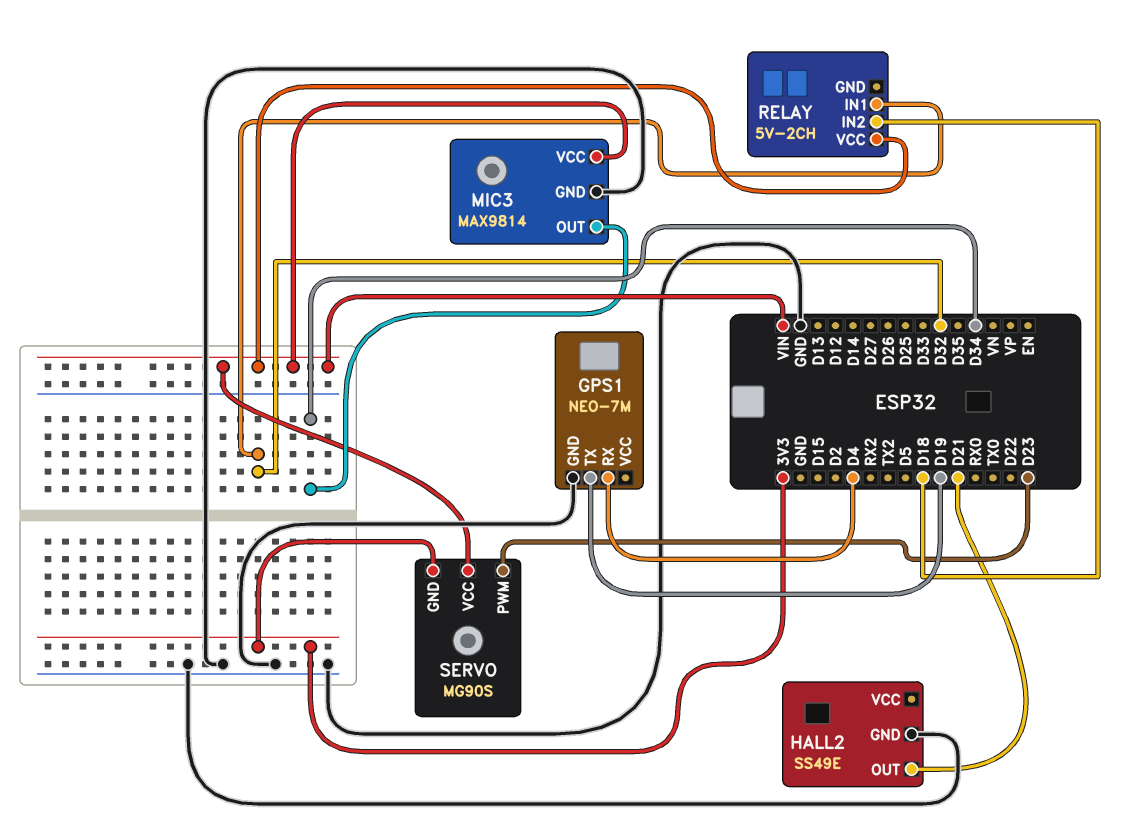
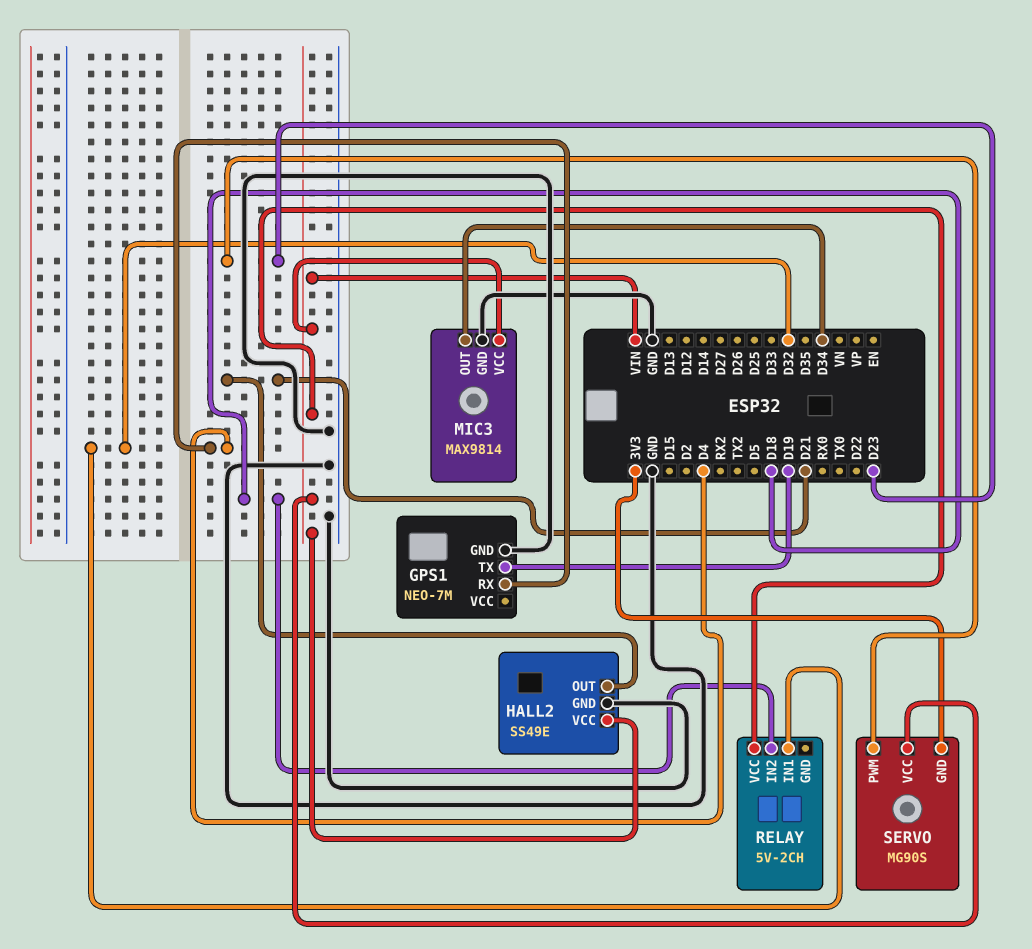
HALL2 pin VCC: none -> VIN

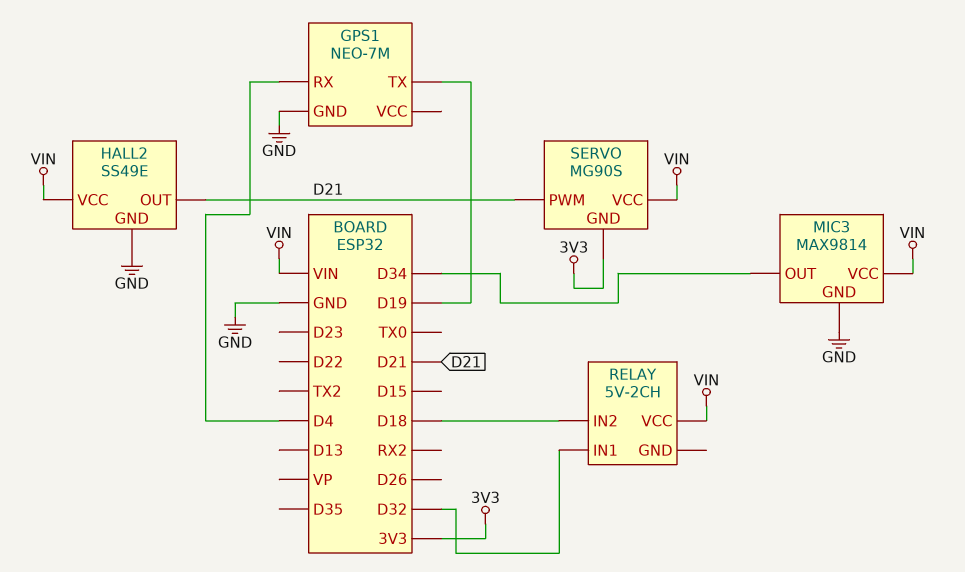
SERVO pin PWM: D23 -> D21

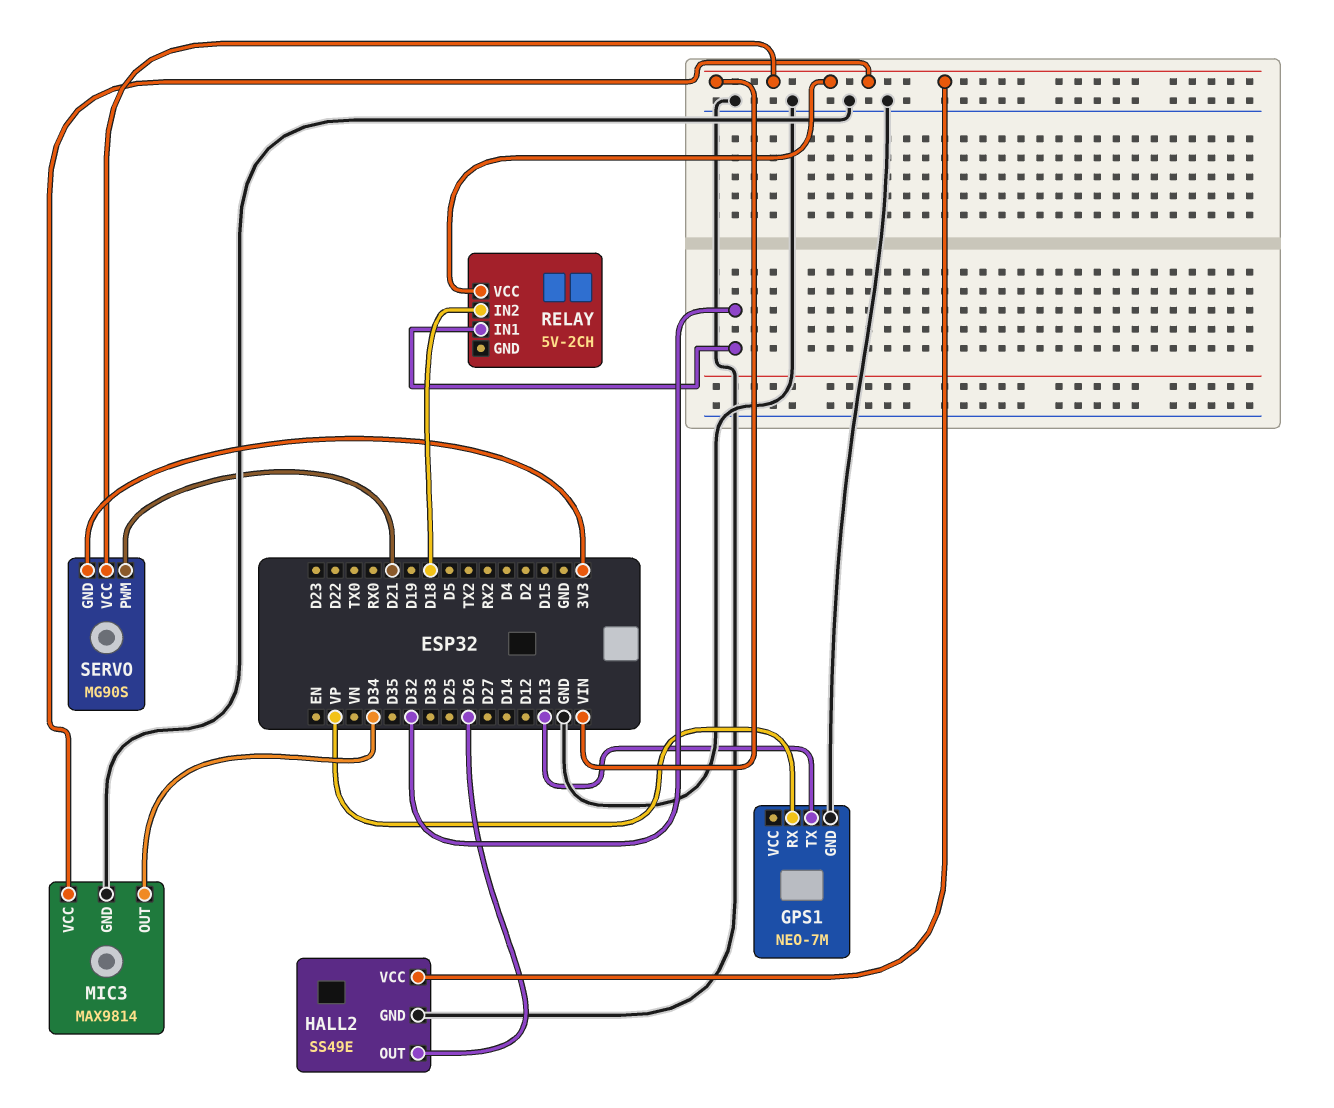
GPS1 pin RX: D4 -> VP
GPS1 pin TX: D19 -> D13
HALL2 pin OUT: D21 -> D26

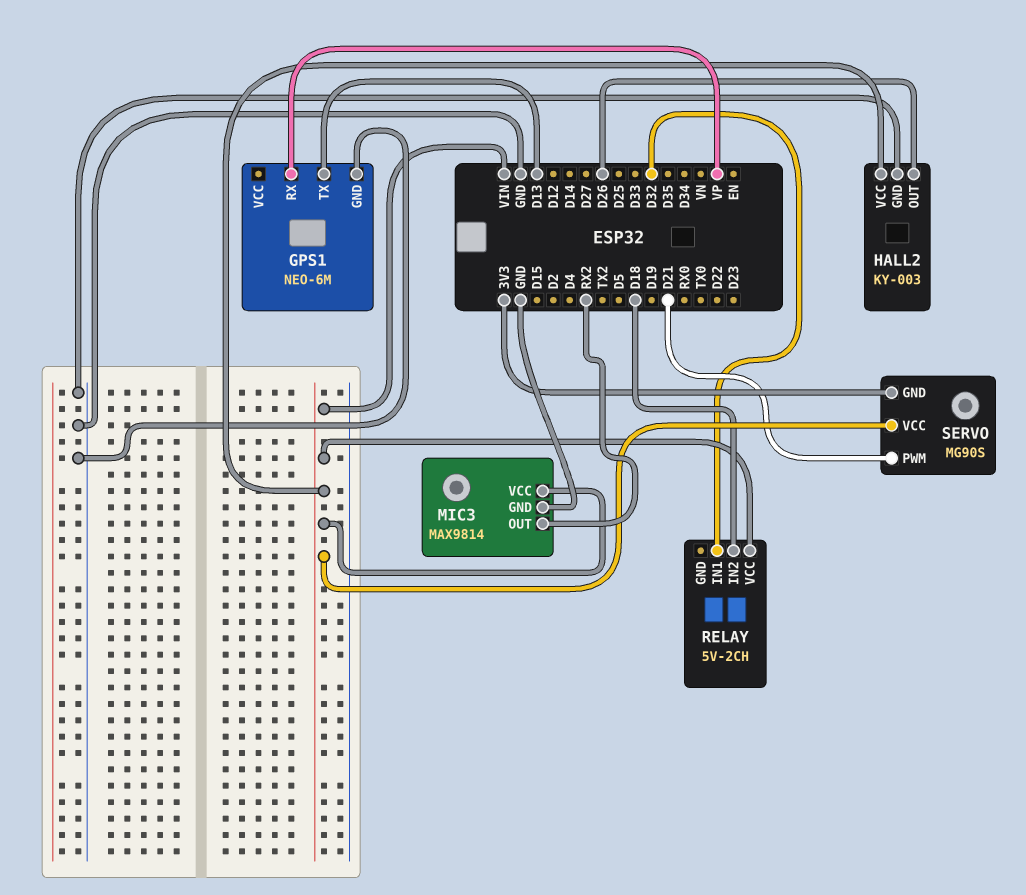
GPS1: NEO-7M -> NEO-6M
HALL2: SS49E -> KY-003
MIC3 pin OUT: D34 -> RX2

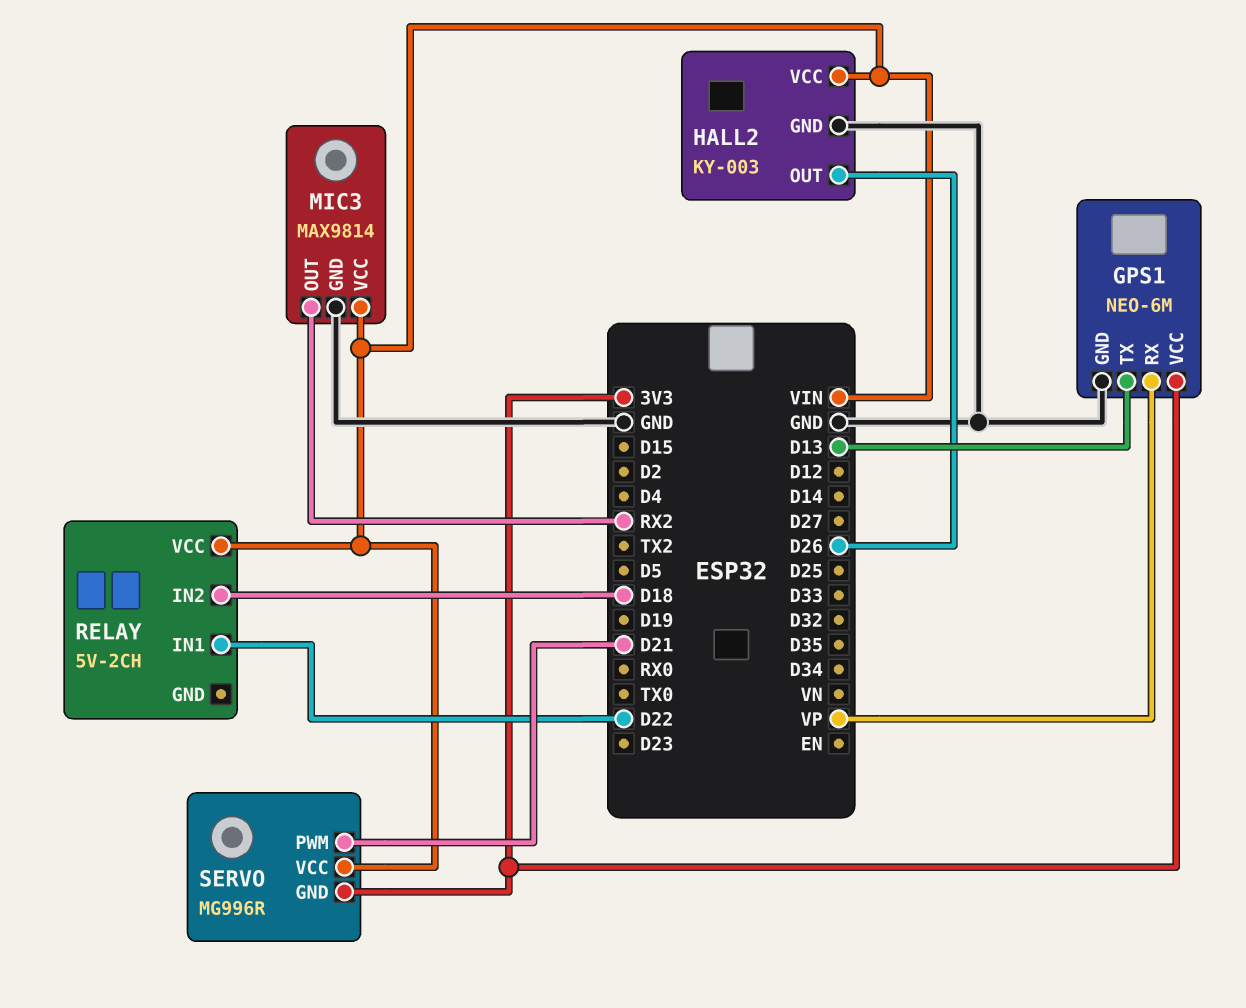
GPS1 pin VCC: none -> 3V3
RELAY pin IN1: D32 -> D22
SERVO: MG90S -> MG996R

